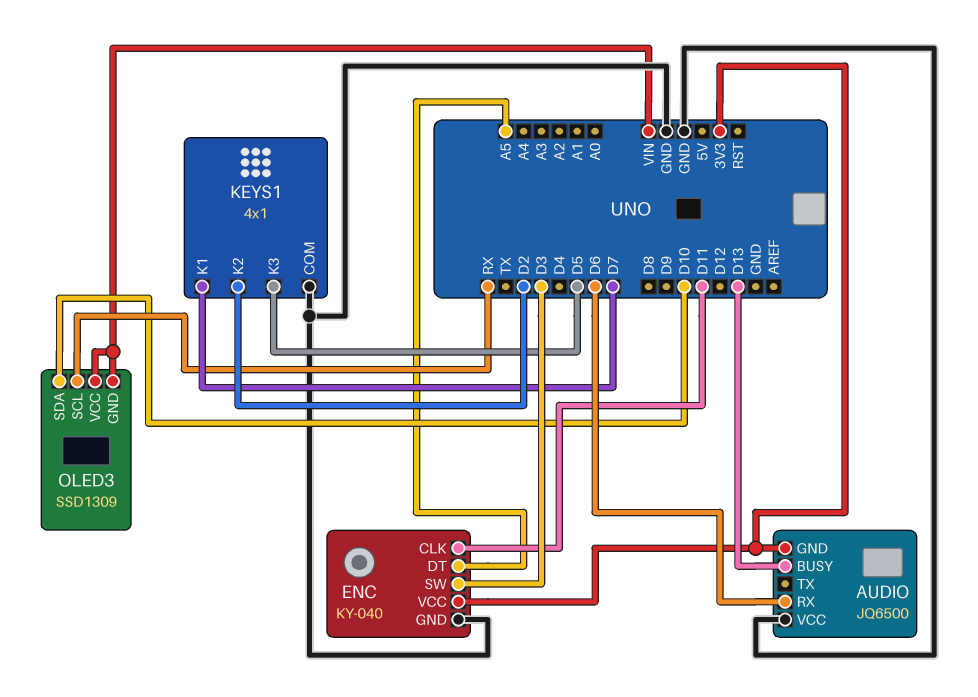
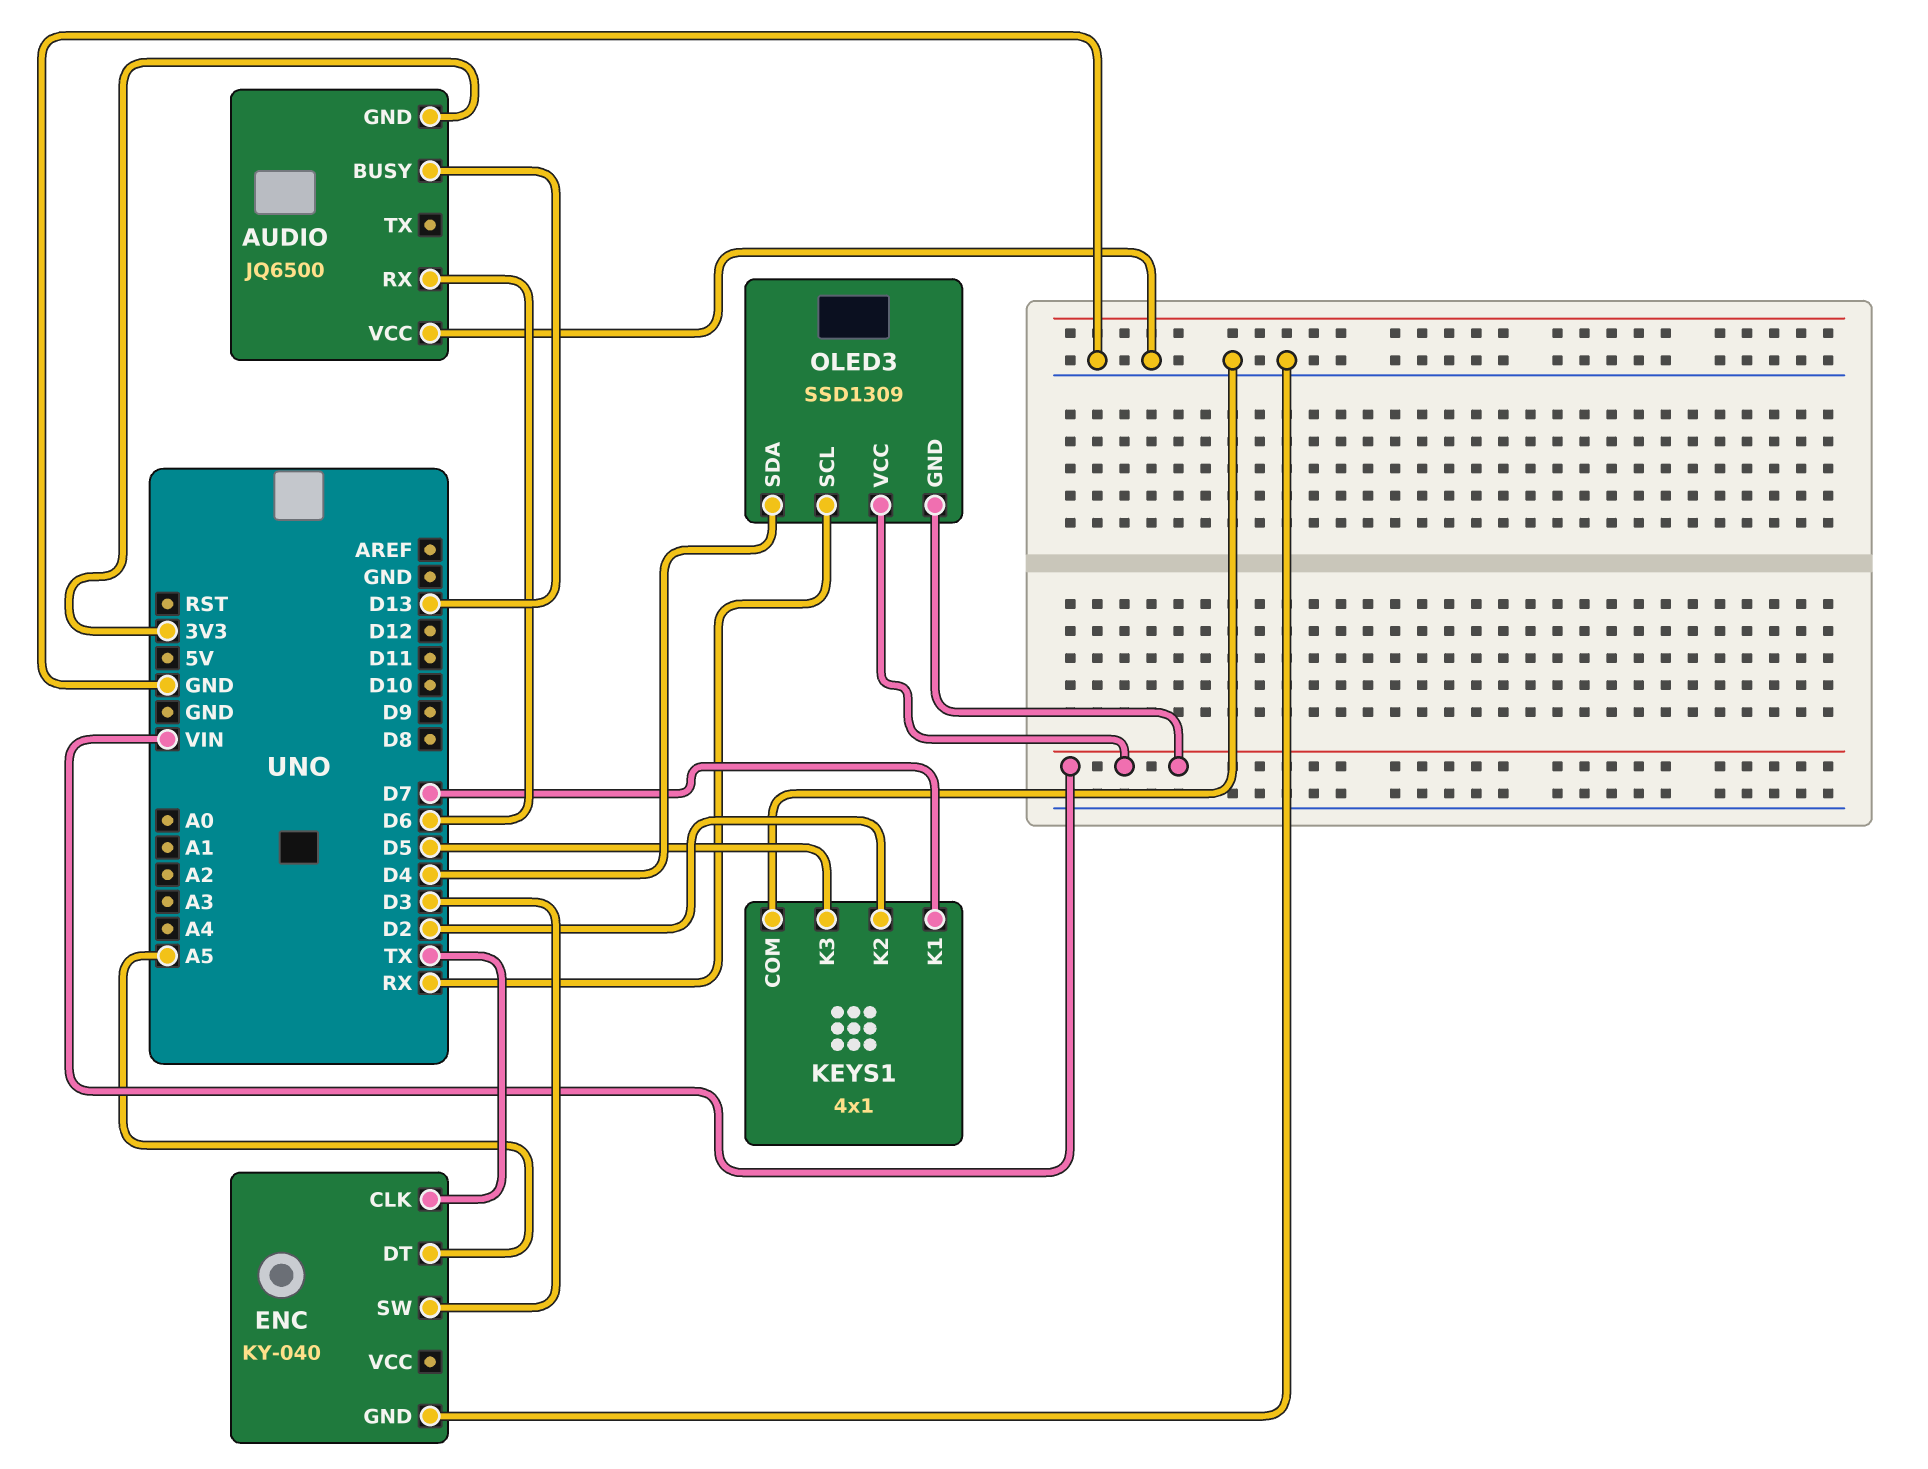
ENC pin CLK: D11 -> TX
ENC pin VCC: 3V3 -> none
OLED3 pin SDA: D10 -> D4

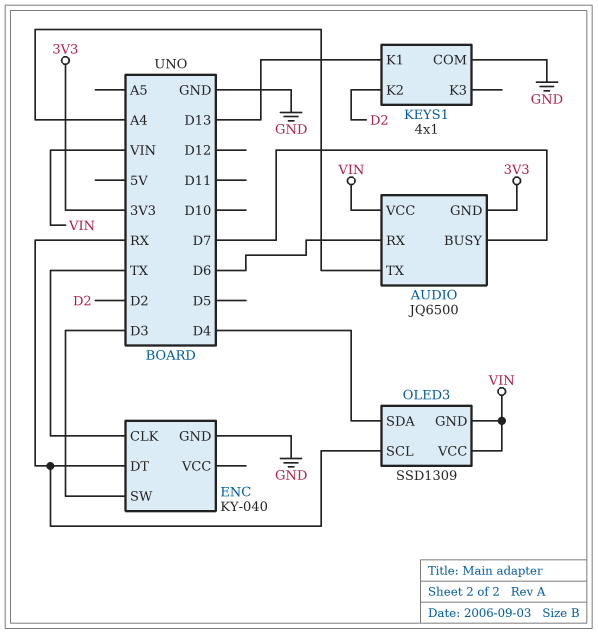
AUDIO pin BUSY: D13 -> D7
AUDIO pin TX: none -> A4
AUDIO pin VCC: GND -> VIN
ENC pin DT: A5 -> RX
KEYS1 pin K1: D7 -> D13
KEYS1 pin K3: D5 -> none

